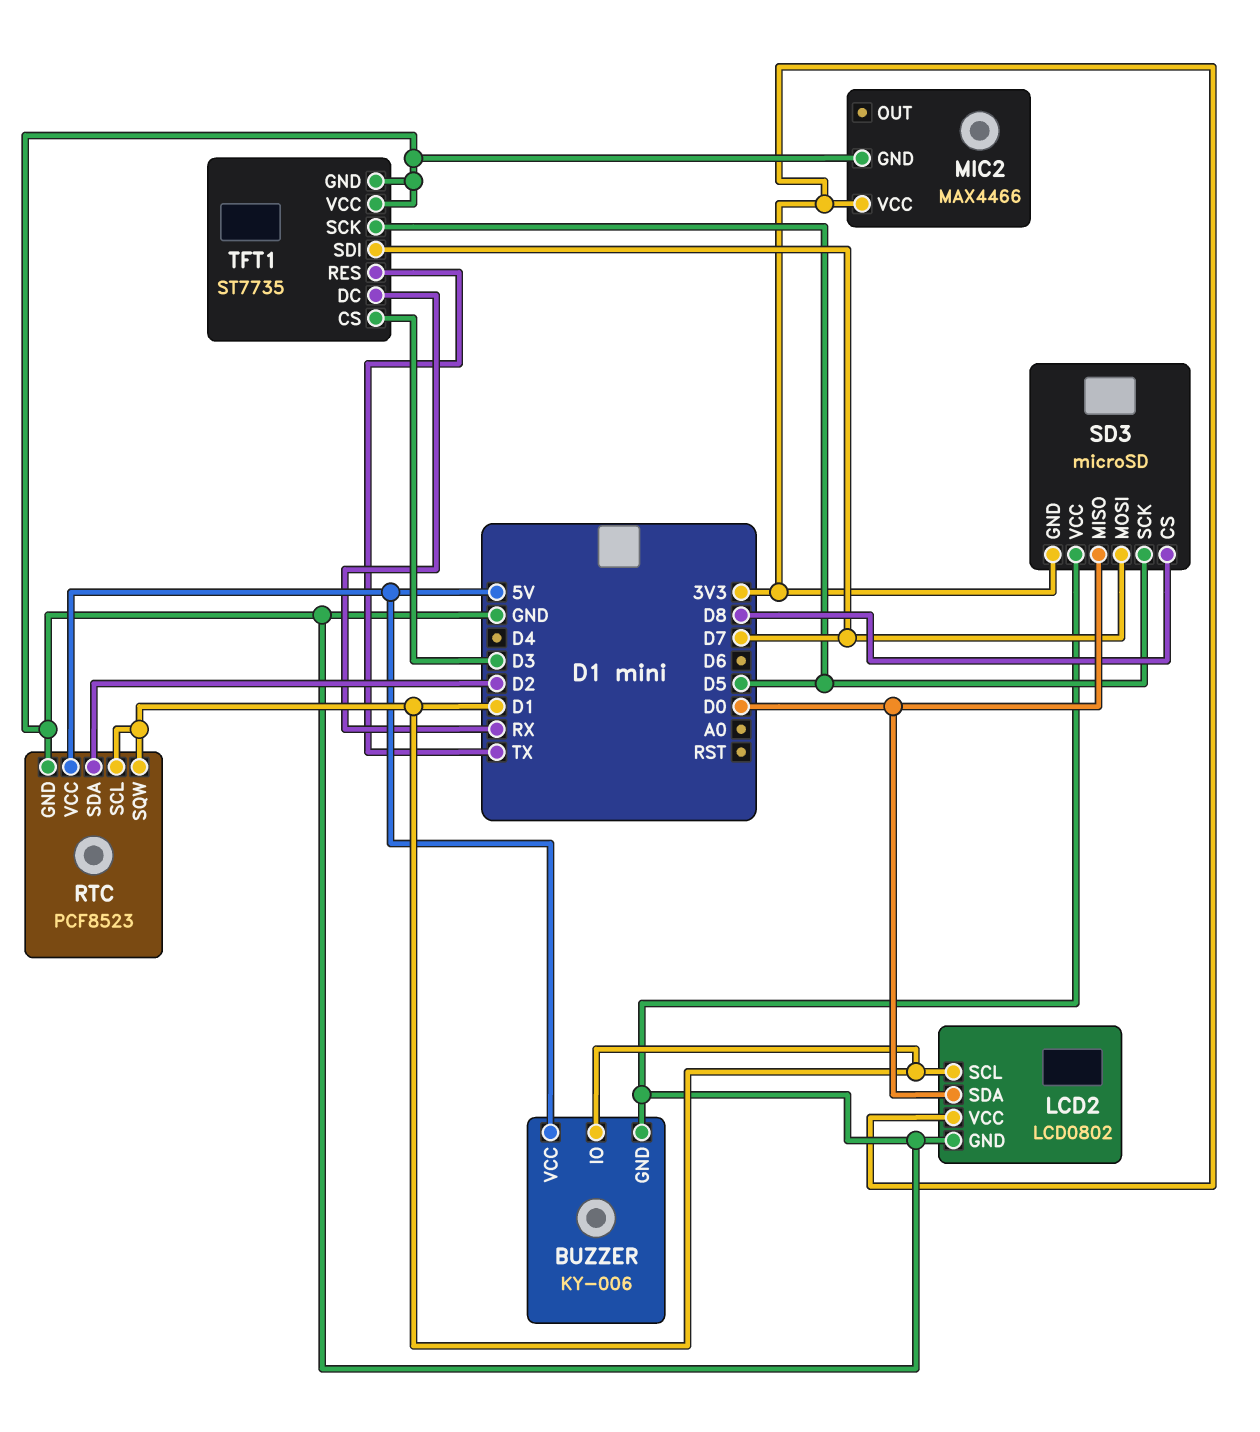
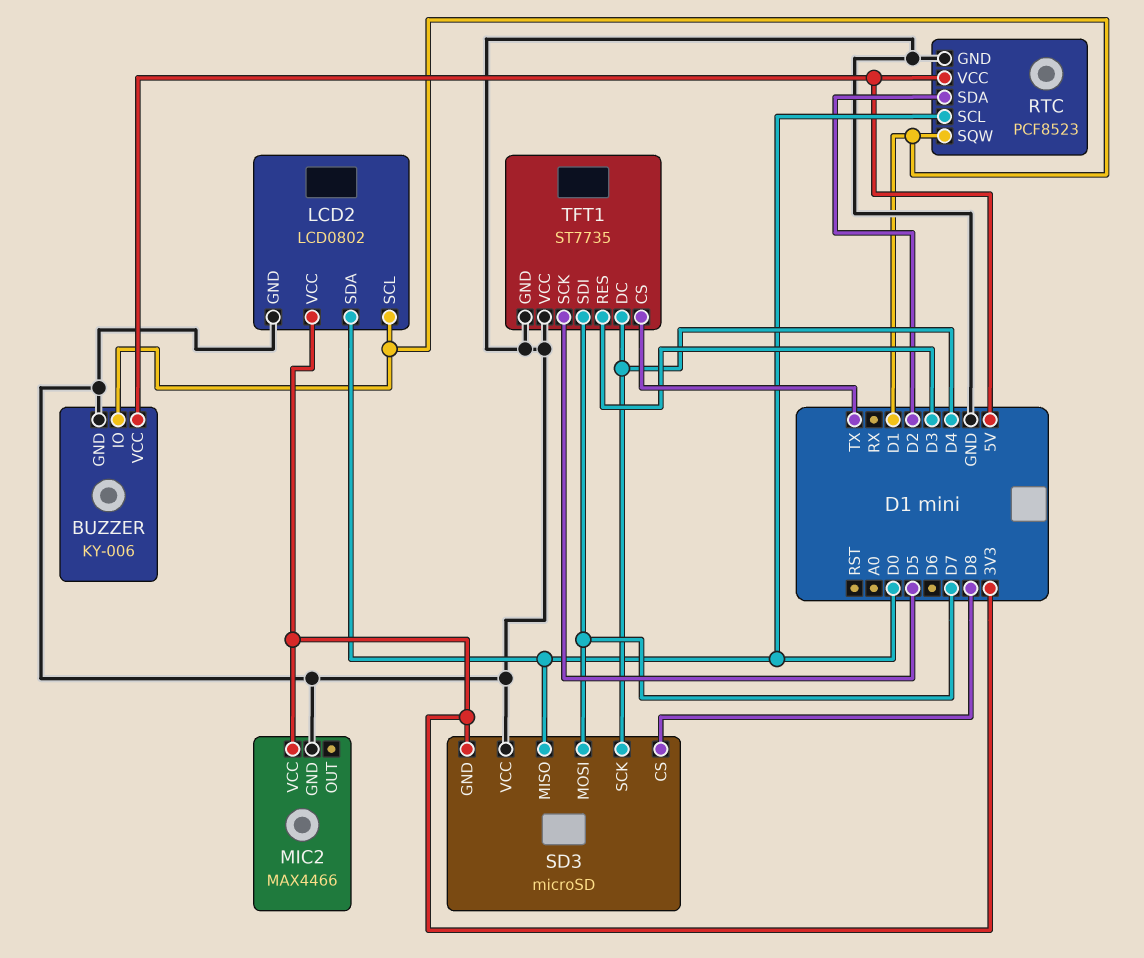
RTC pin SCL: D1 -> D0
SD3 pin SCK: D5 -> D4
TFT1 pin CS: D3 -> TX
TFT1 pin DC: RX -> D4
TFT1 pin RES: TX -> D3

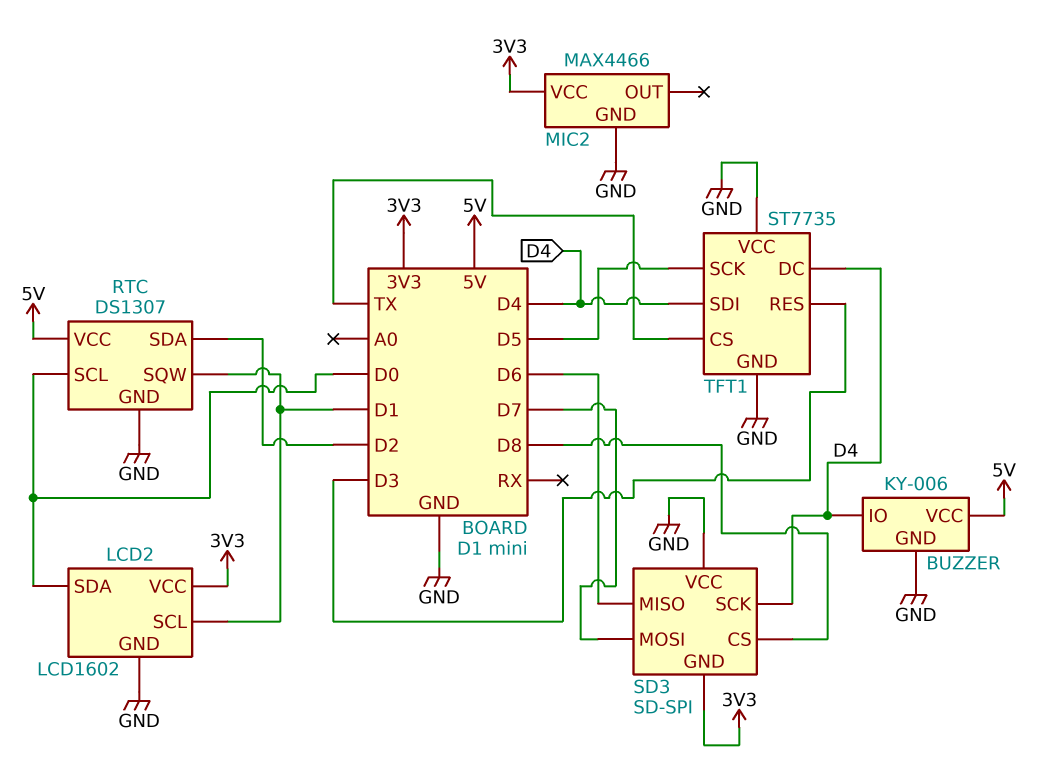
BUZZER pin IO: D1 -> D4
LCD2: LCD0802 -> LCD1602
RTC: PCF8523 -> DS1307
SD3: microSD -> SD-SPI
SD3 pin MISO: D0 -> D6
TFT1 pin SDI: D7 -> D4

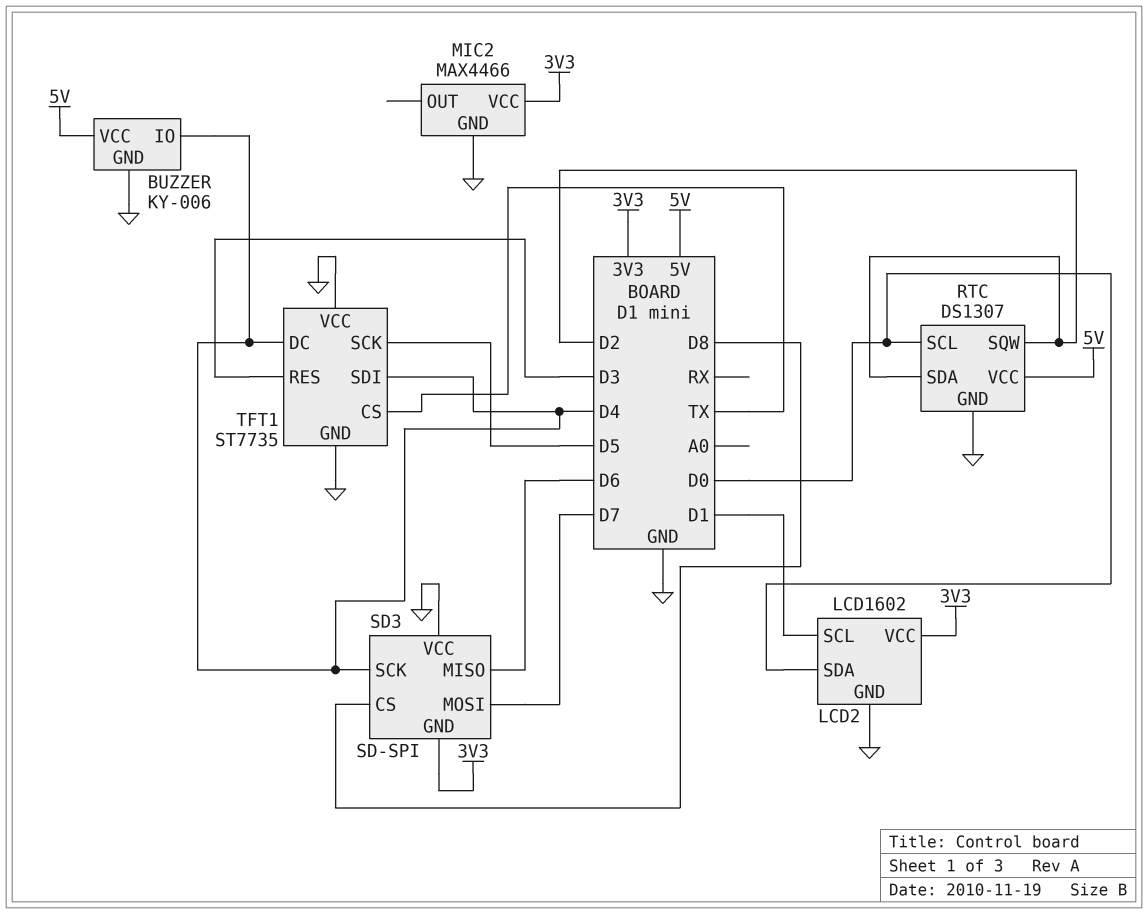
RTC pin SQW: D1 -> D2

